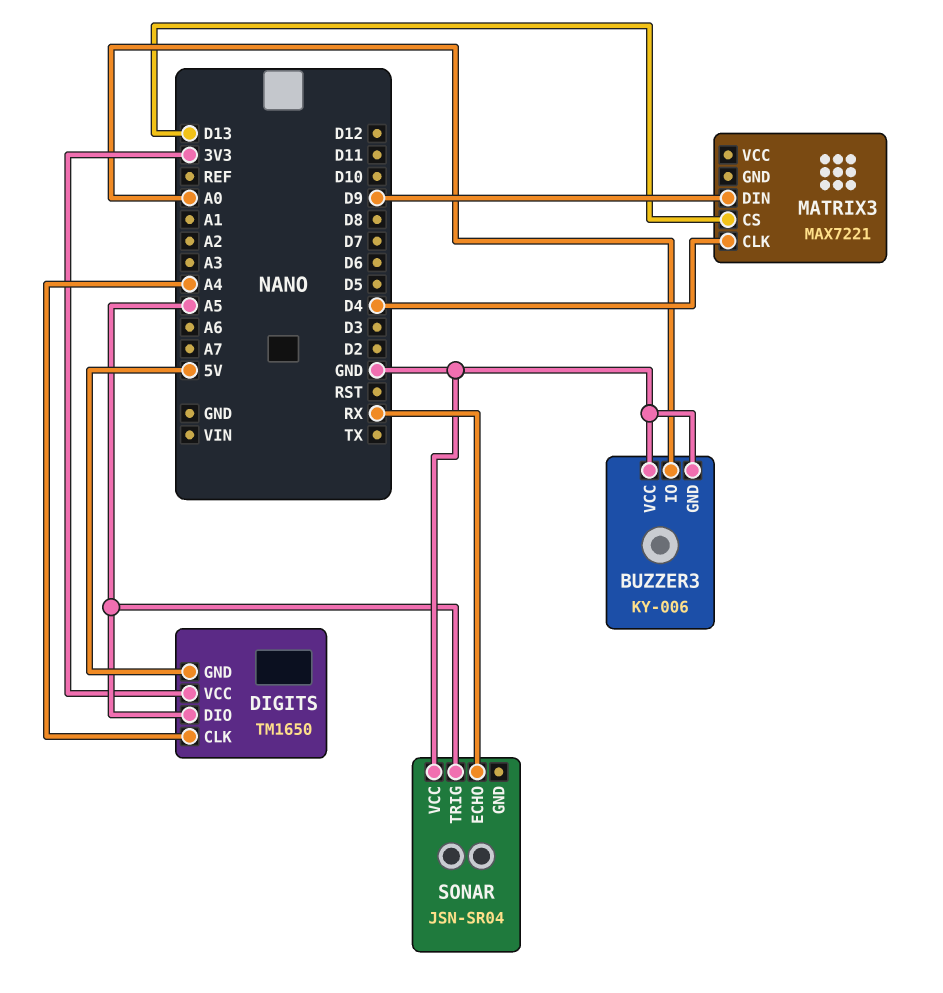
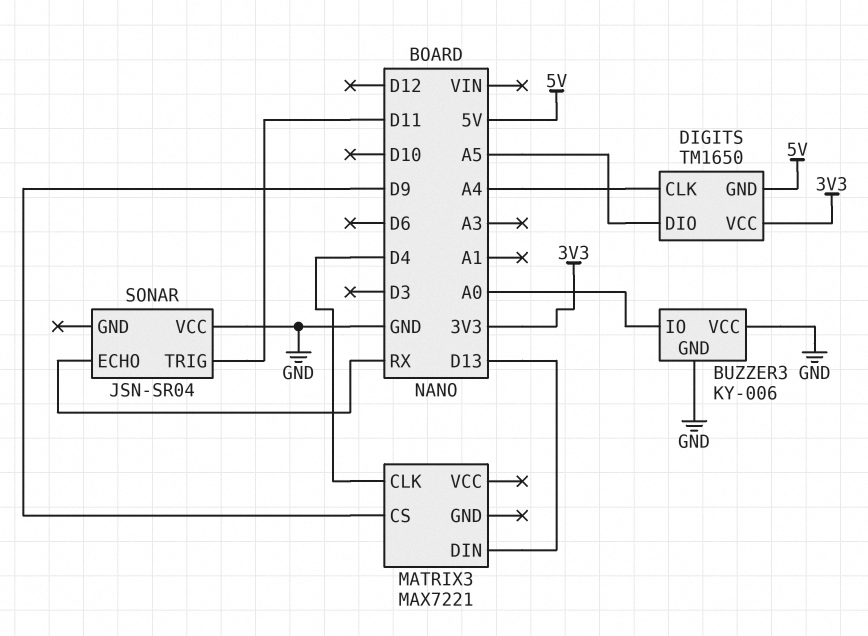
MATRIX3 pin CS: D13 -> D9
MATRIX3 pin DIN: D9 -> D13
SONAR pin TRIG: A5 -> D11

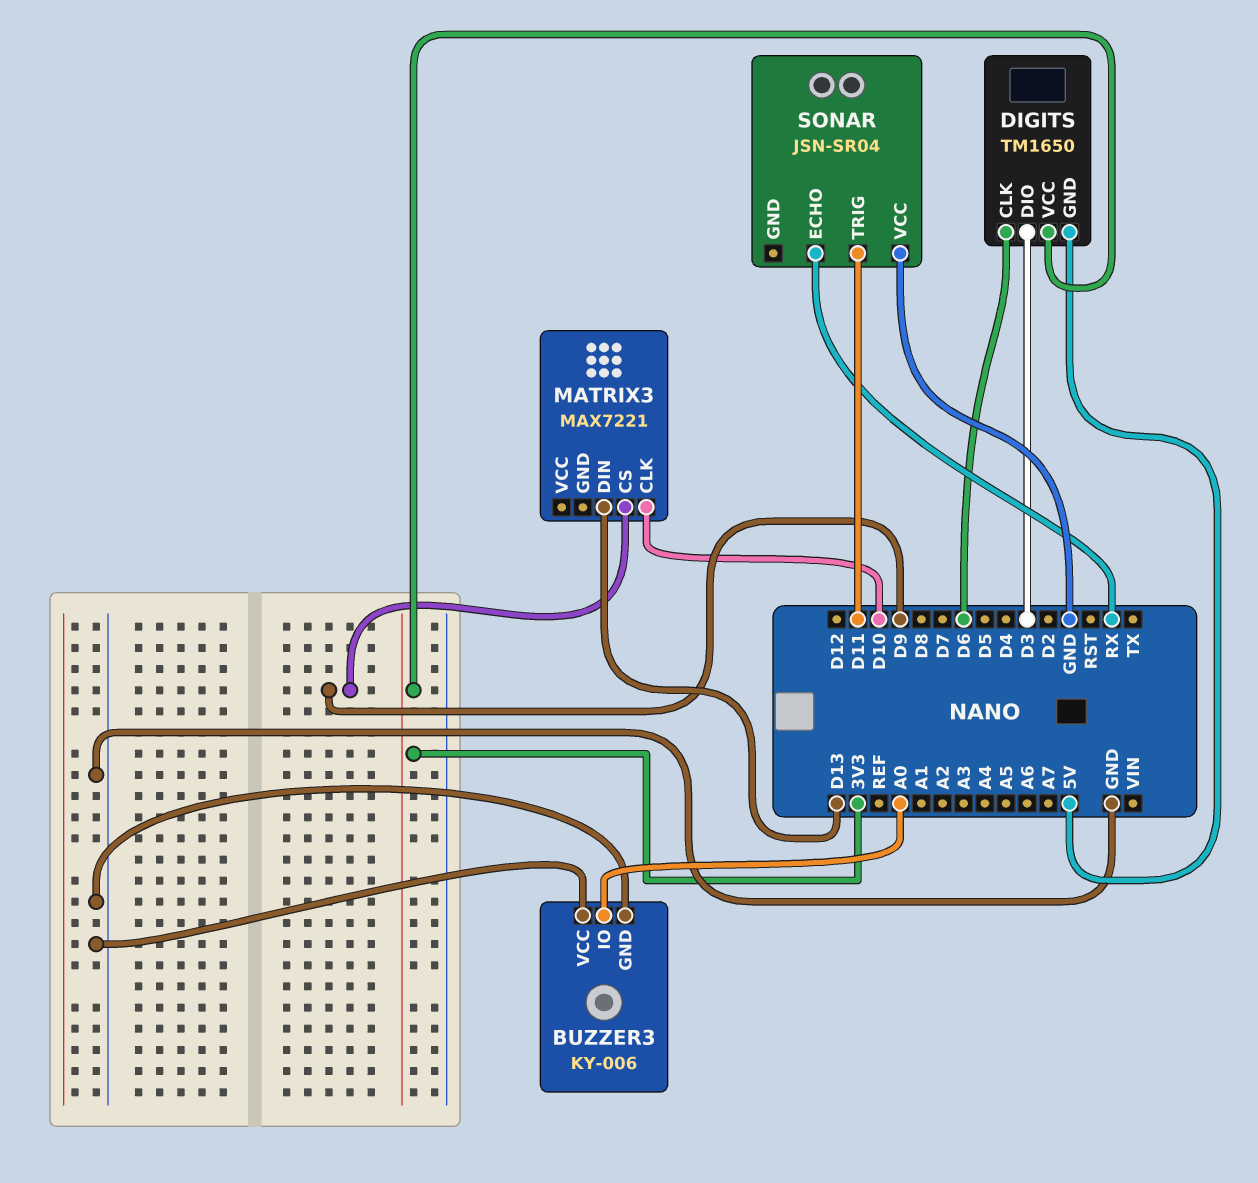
DIGITS pin CLK: A4 -> D6
DIGITS pin DIO: A5 -> D3
MATRIX3 pin CLK: D4 -> D10

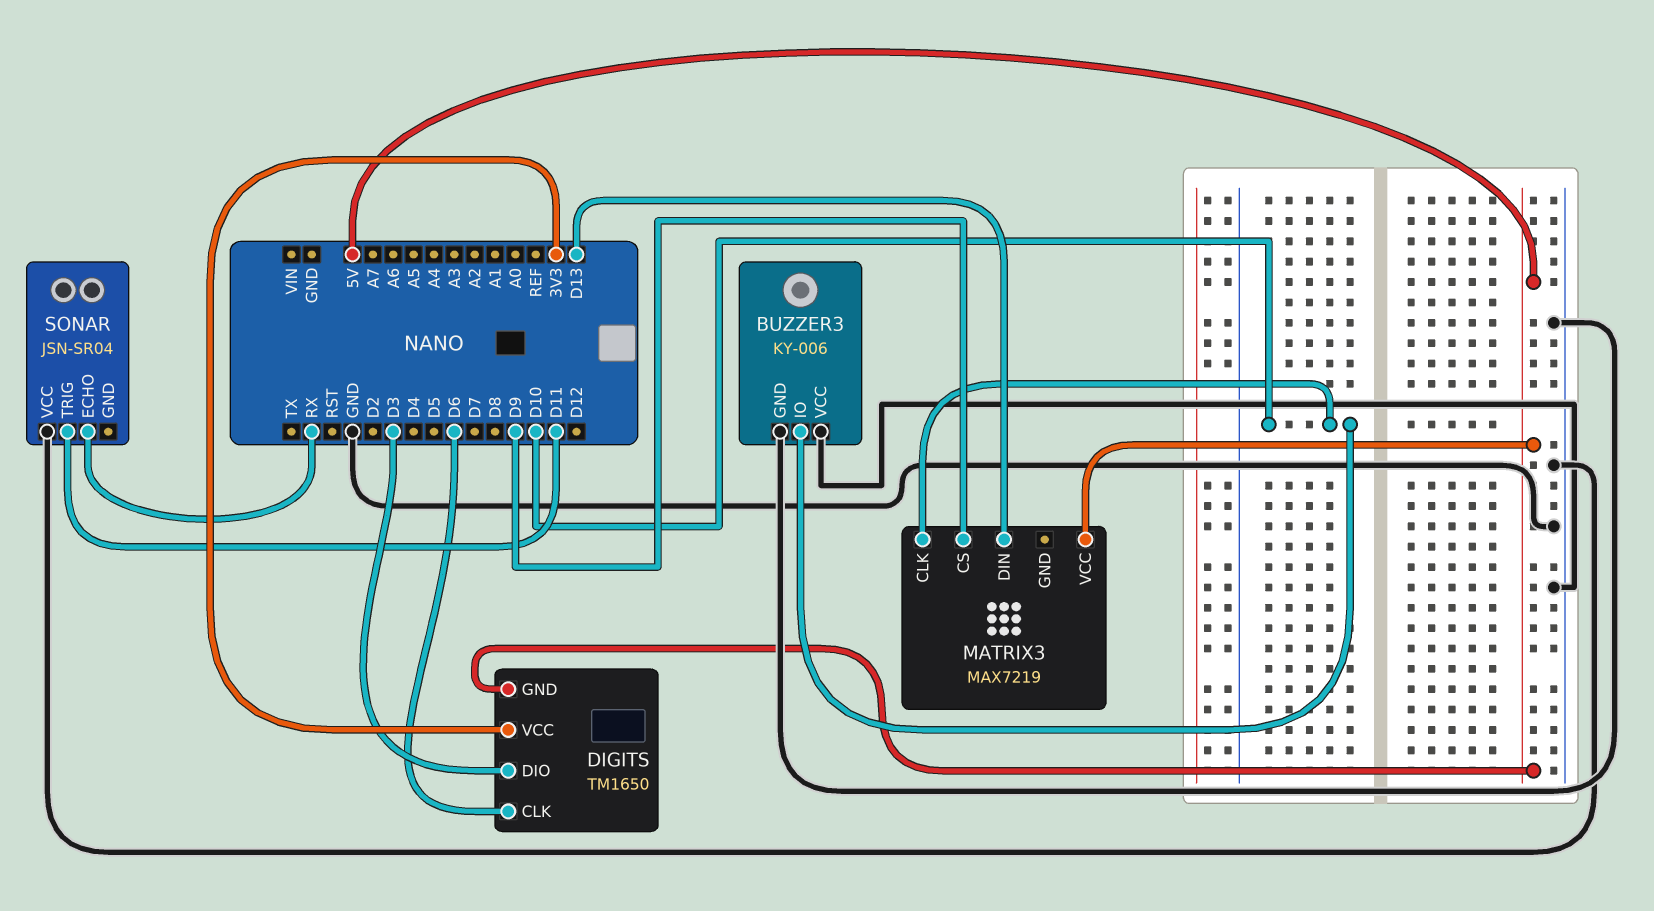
BUZZER3 pin IO: A0 -> D10
MATRIX3: MAX7221 -> MAX7219
MATRIX3 pin VCC: none -> 5V

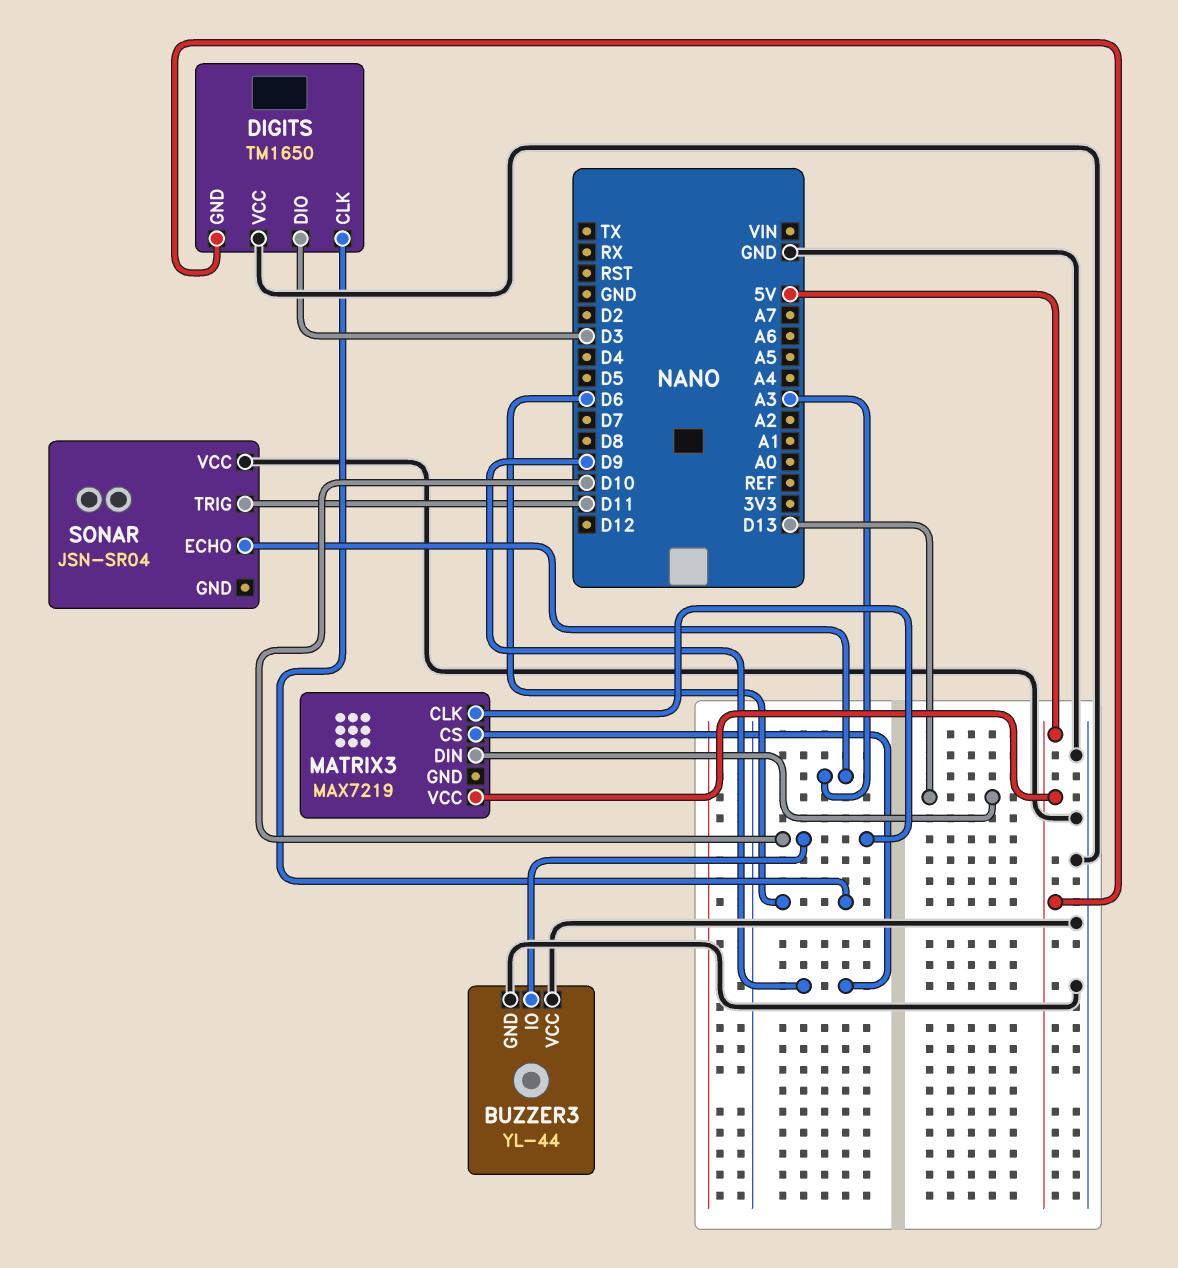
BUZZER3: KY-006 -> YL-44
DIGITS pin VCC: 3V3 -> GND
SONAR pin ECHO: RX -> A3

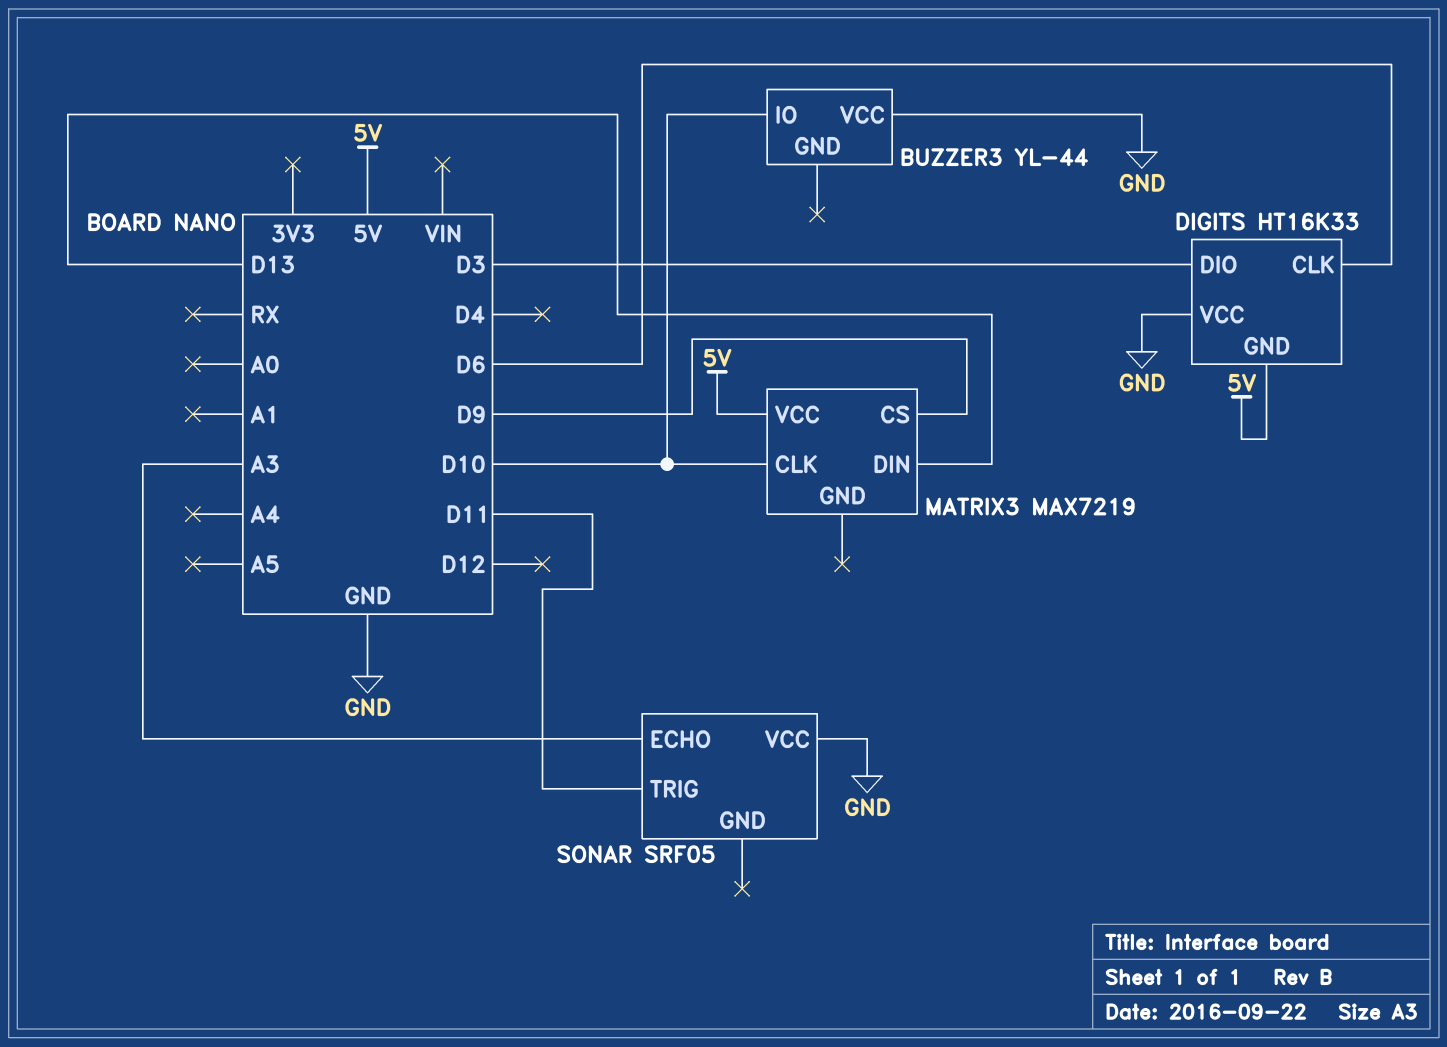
BUZZER3 pin GND: GND -> none
DIGITS: TM1650 -> HT16K33
SONAR: JSN-SR04 -> SRF05

